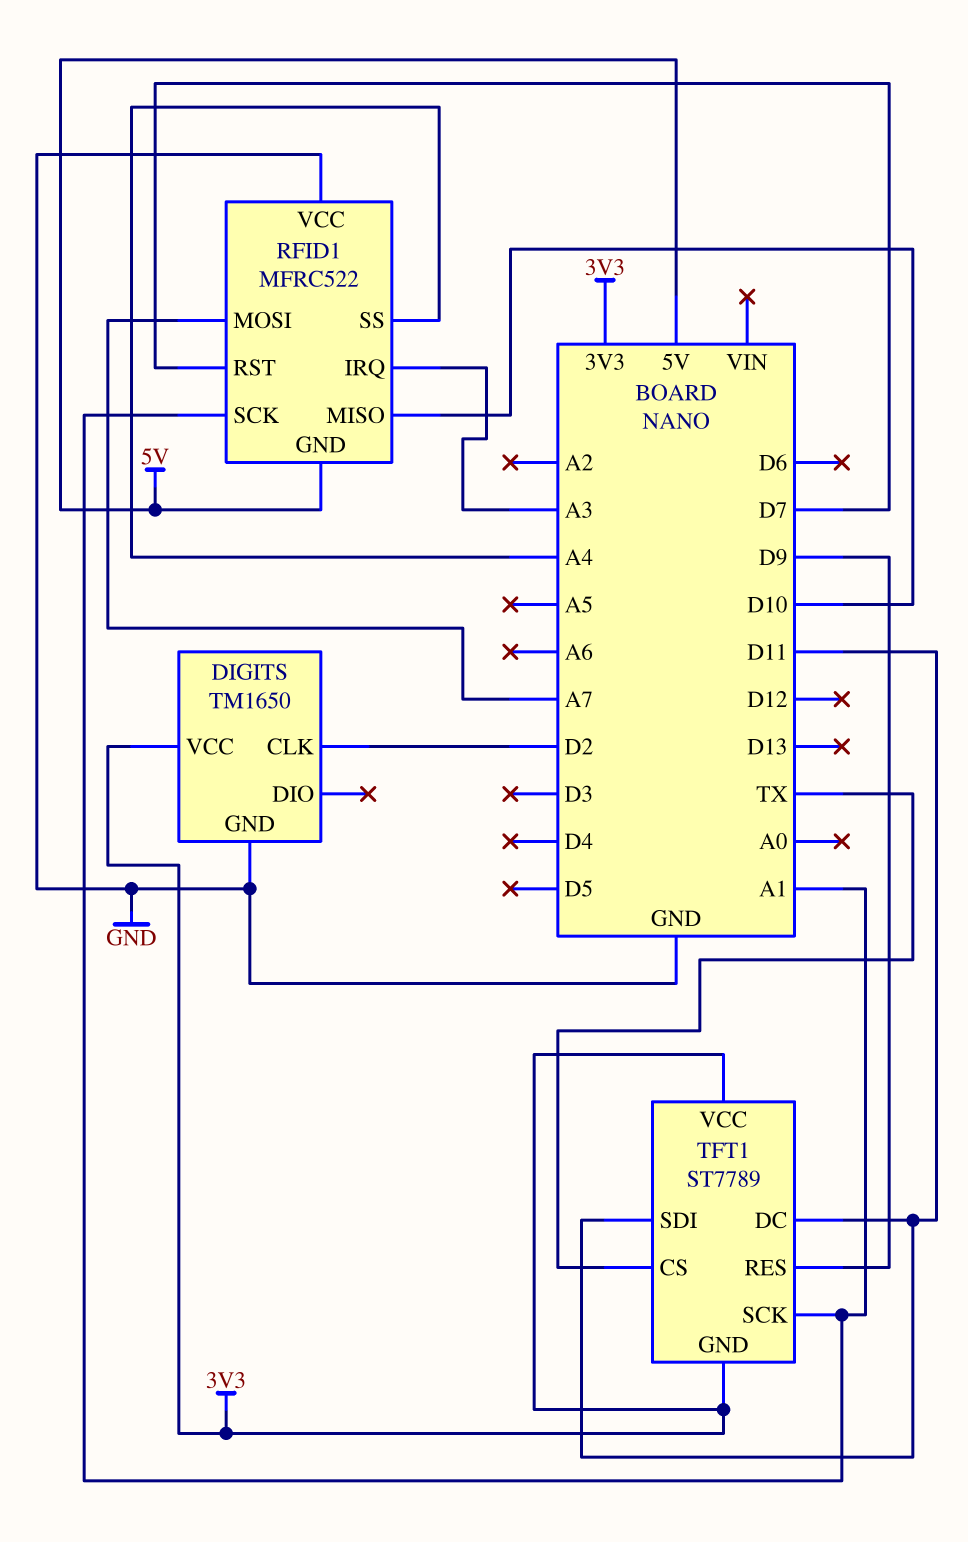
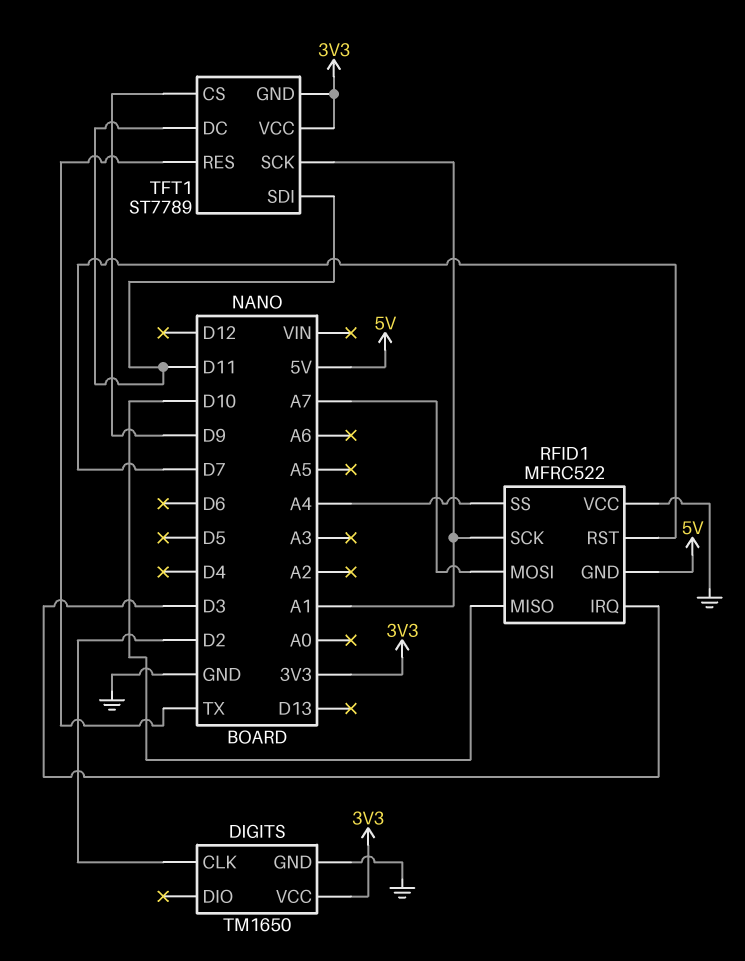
RFID1 pin IRQ: A3 -> D3
TFT1 pin CS: TX -> D9
TFT1 pin RES: D9 -> TX

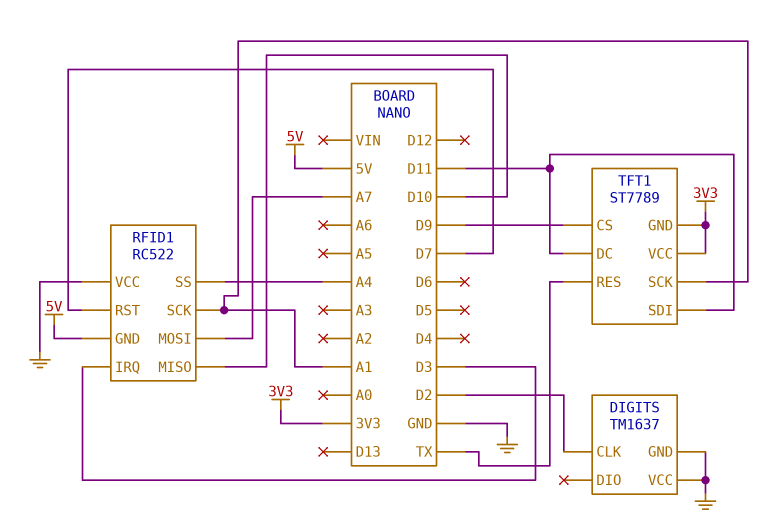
DIGITS: TM1650 -> TM1637
DIGITS pin VCC: 3V3 -> GND
RFID1: MFRC522 -> RC522

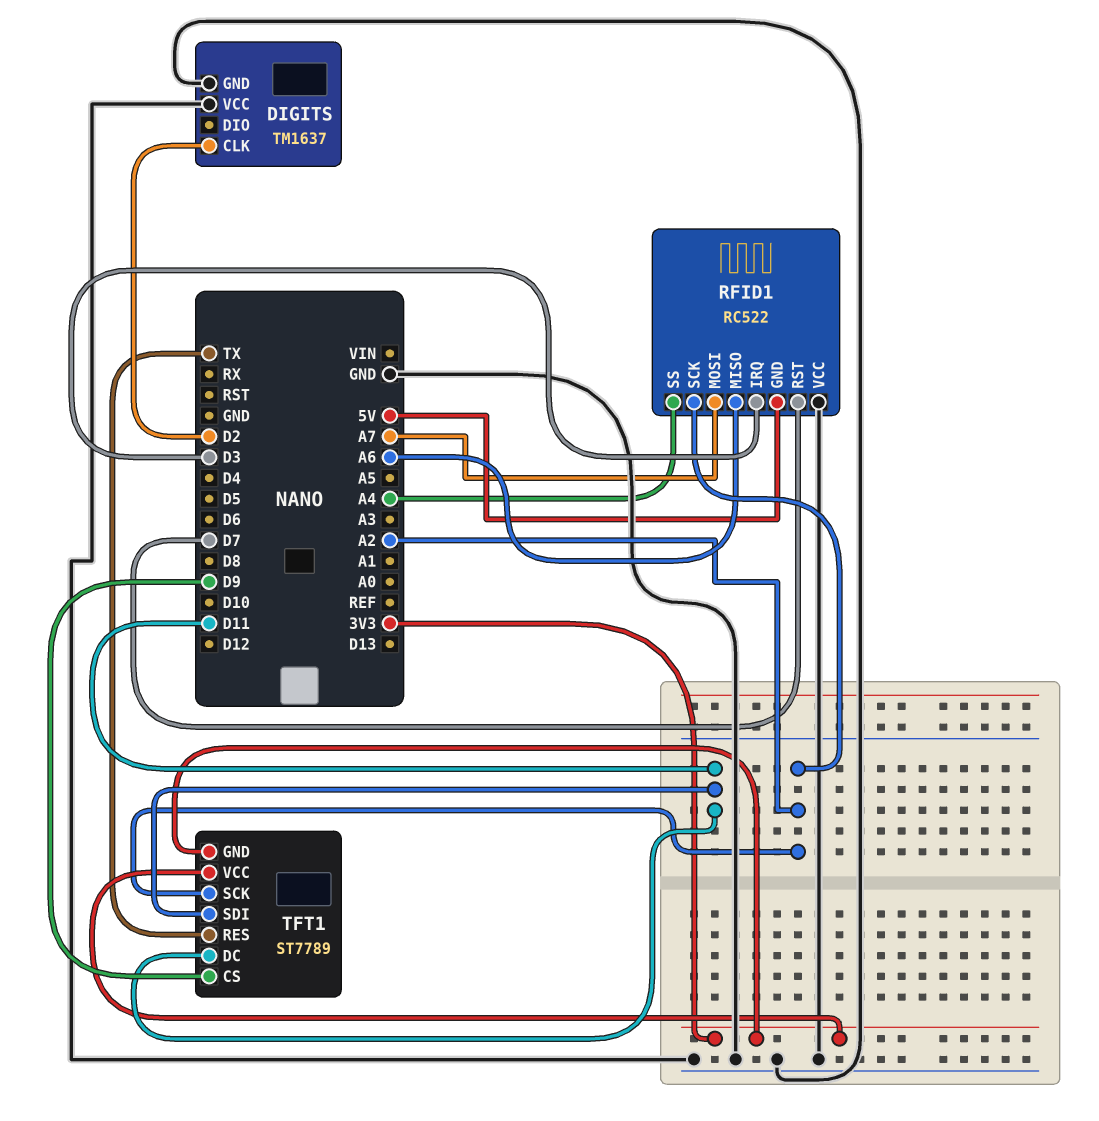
RFID1 pin MISO: D10 -> A6
RFID1 pin SCK: A1 -> A2
TFT1 pin SCK: A1 -> A2

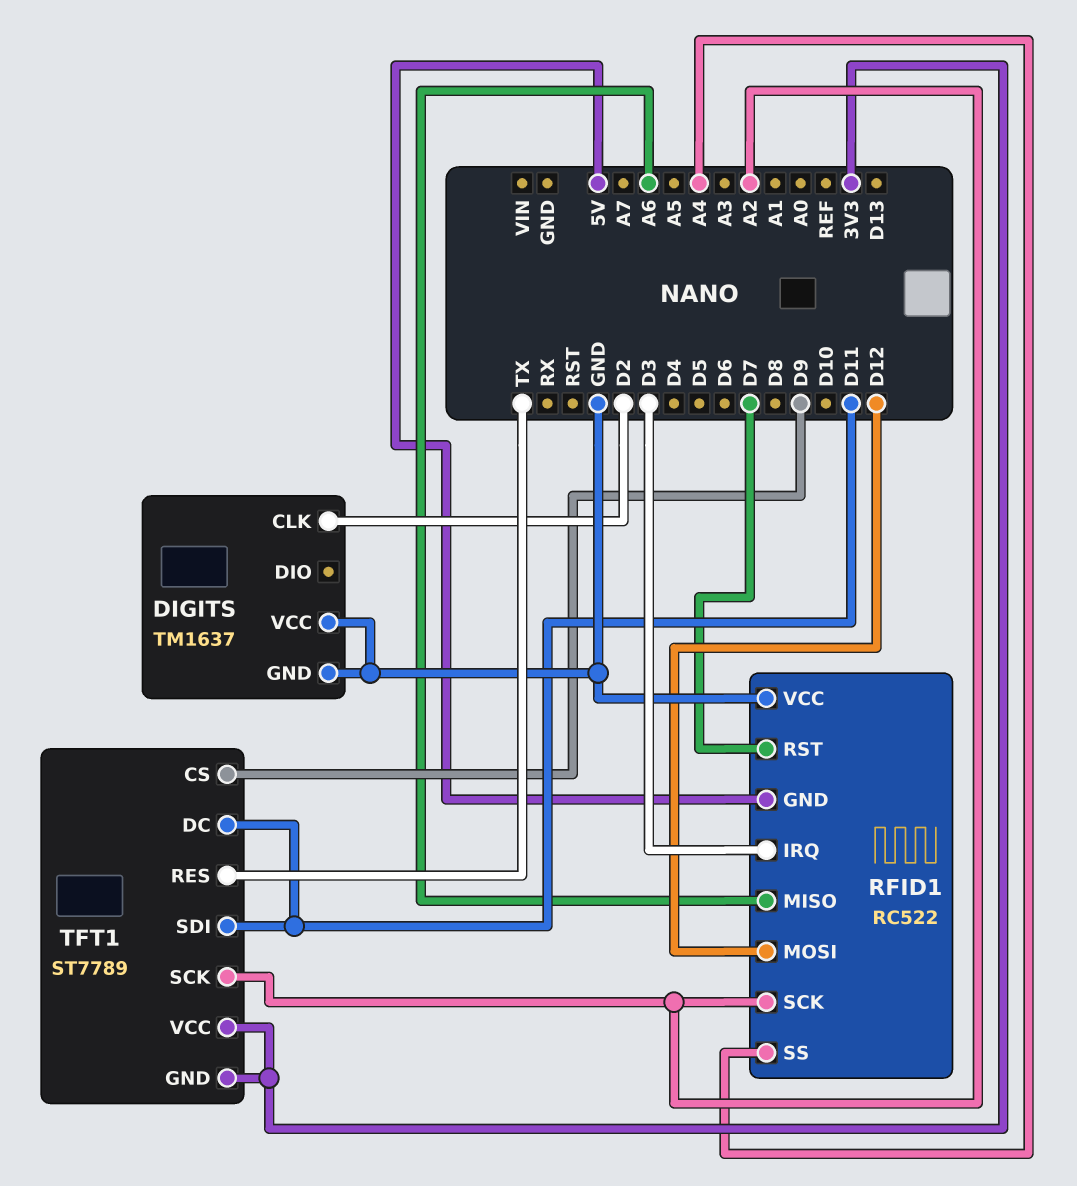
RFID1 pin MOSI: A7 -> D12

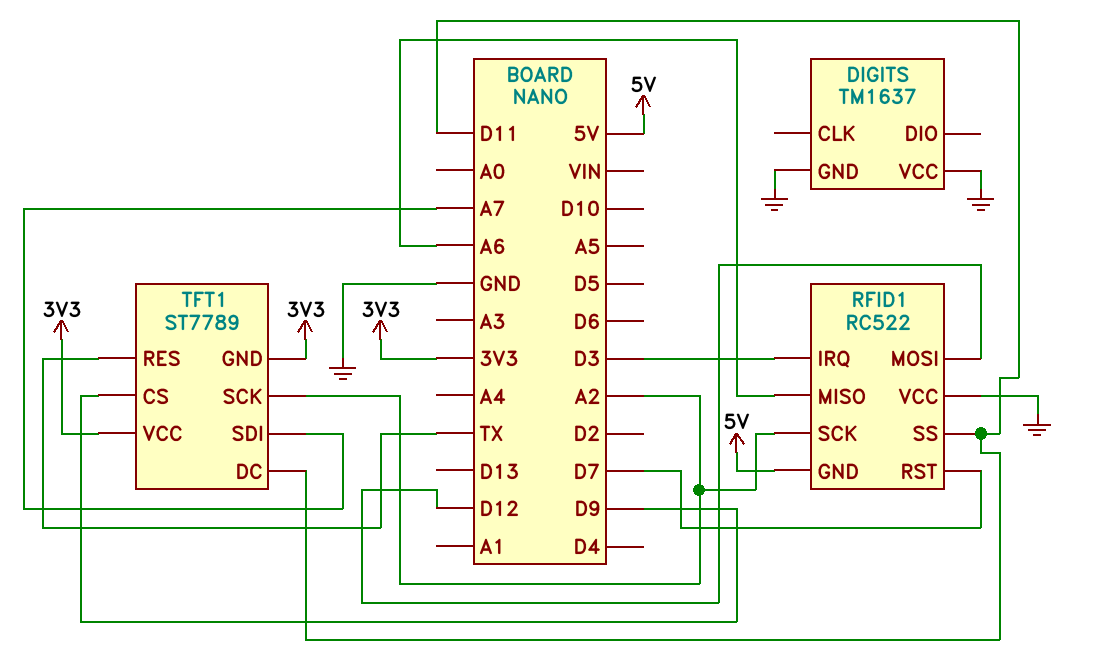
DIGITS pin CLK: D2 -> none
RFID1 pin SS: A4 -> D11
TFT1 pin SDI: D11 -> A7

